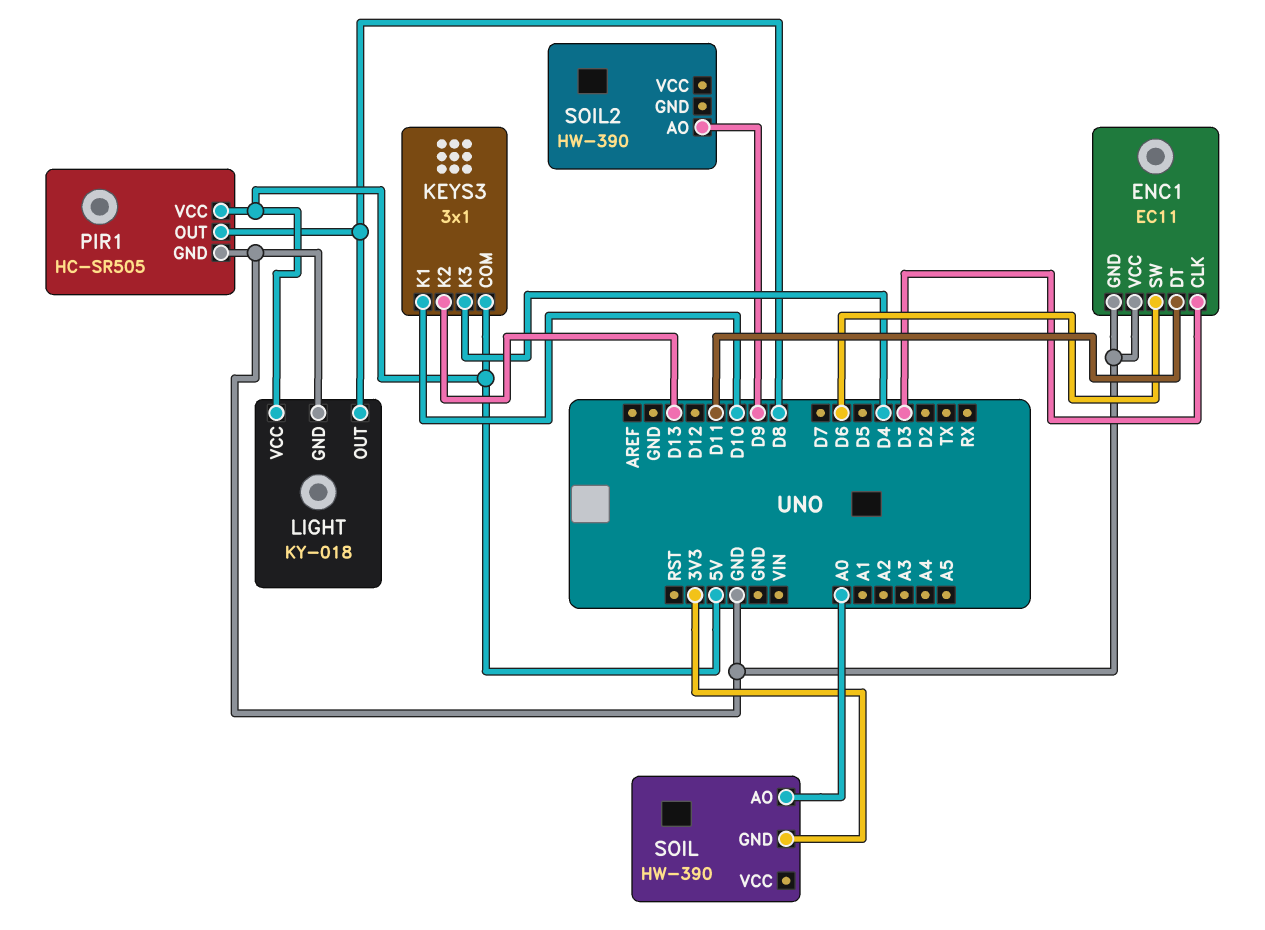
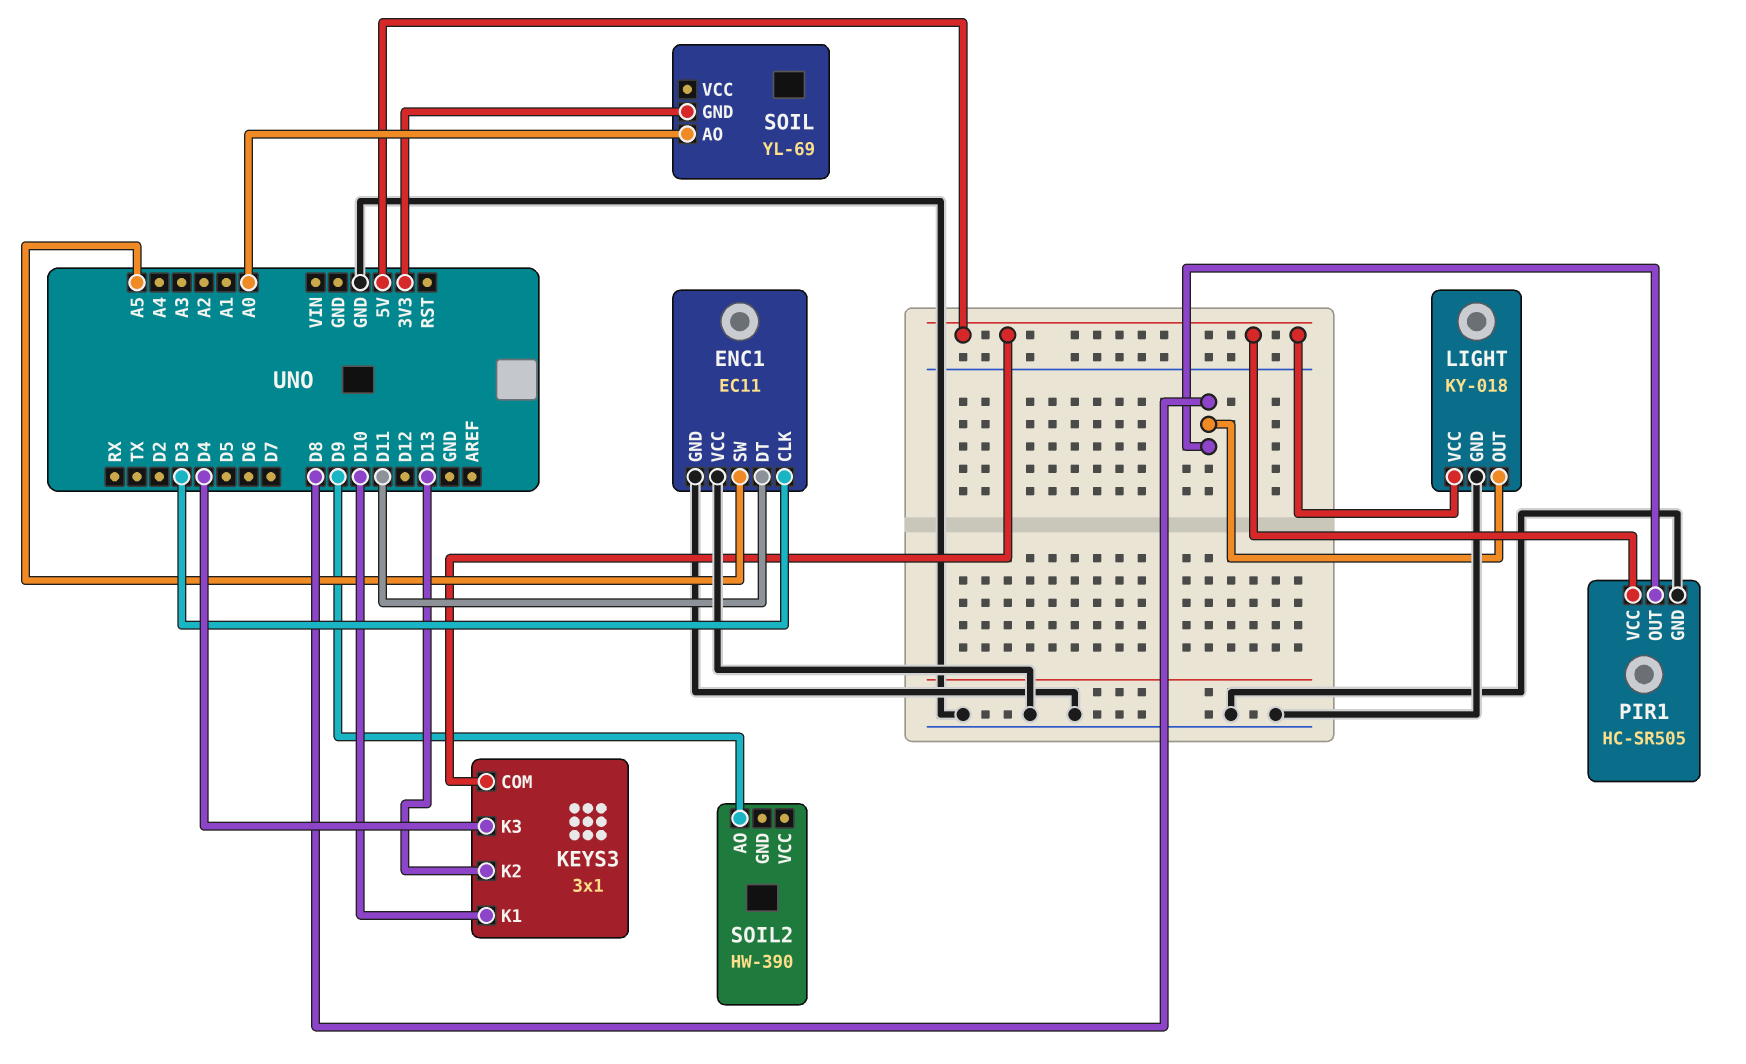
ENC1 pin SW: D6 -> A5
SOIL: HW-390 -> YL-69

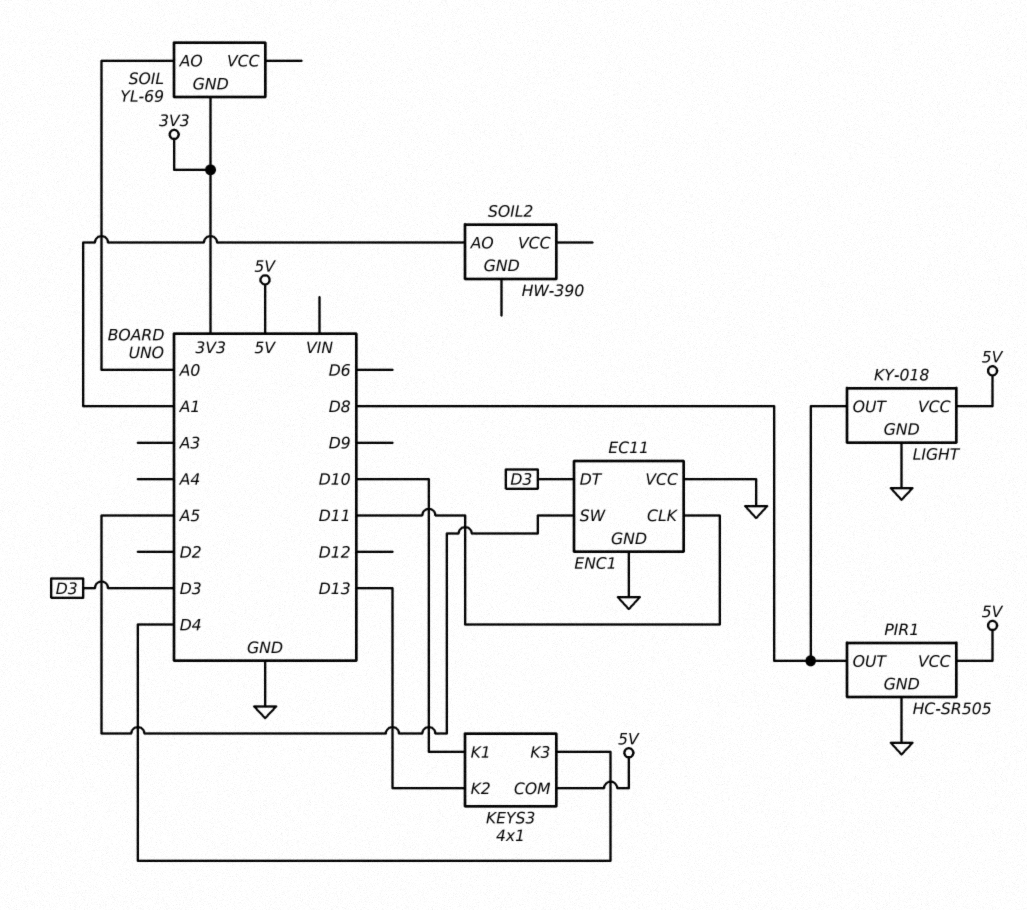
ENC1 pin CLK: D3 -> D11
ENC1 pin DT: D11 -> D3
KEYS3: 3x1 -> 4x1
SOIL2 pin AO: D9 -> A1

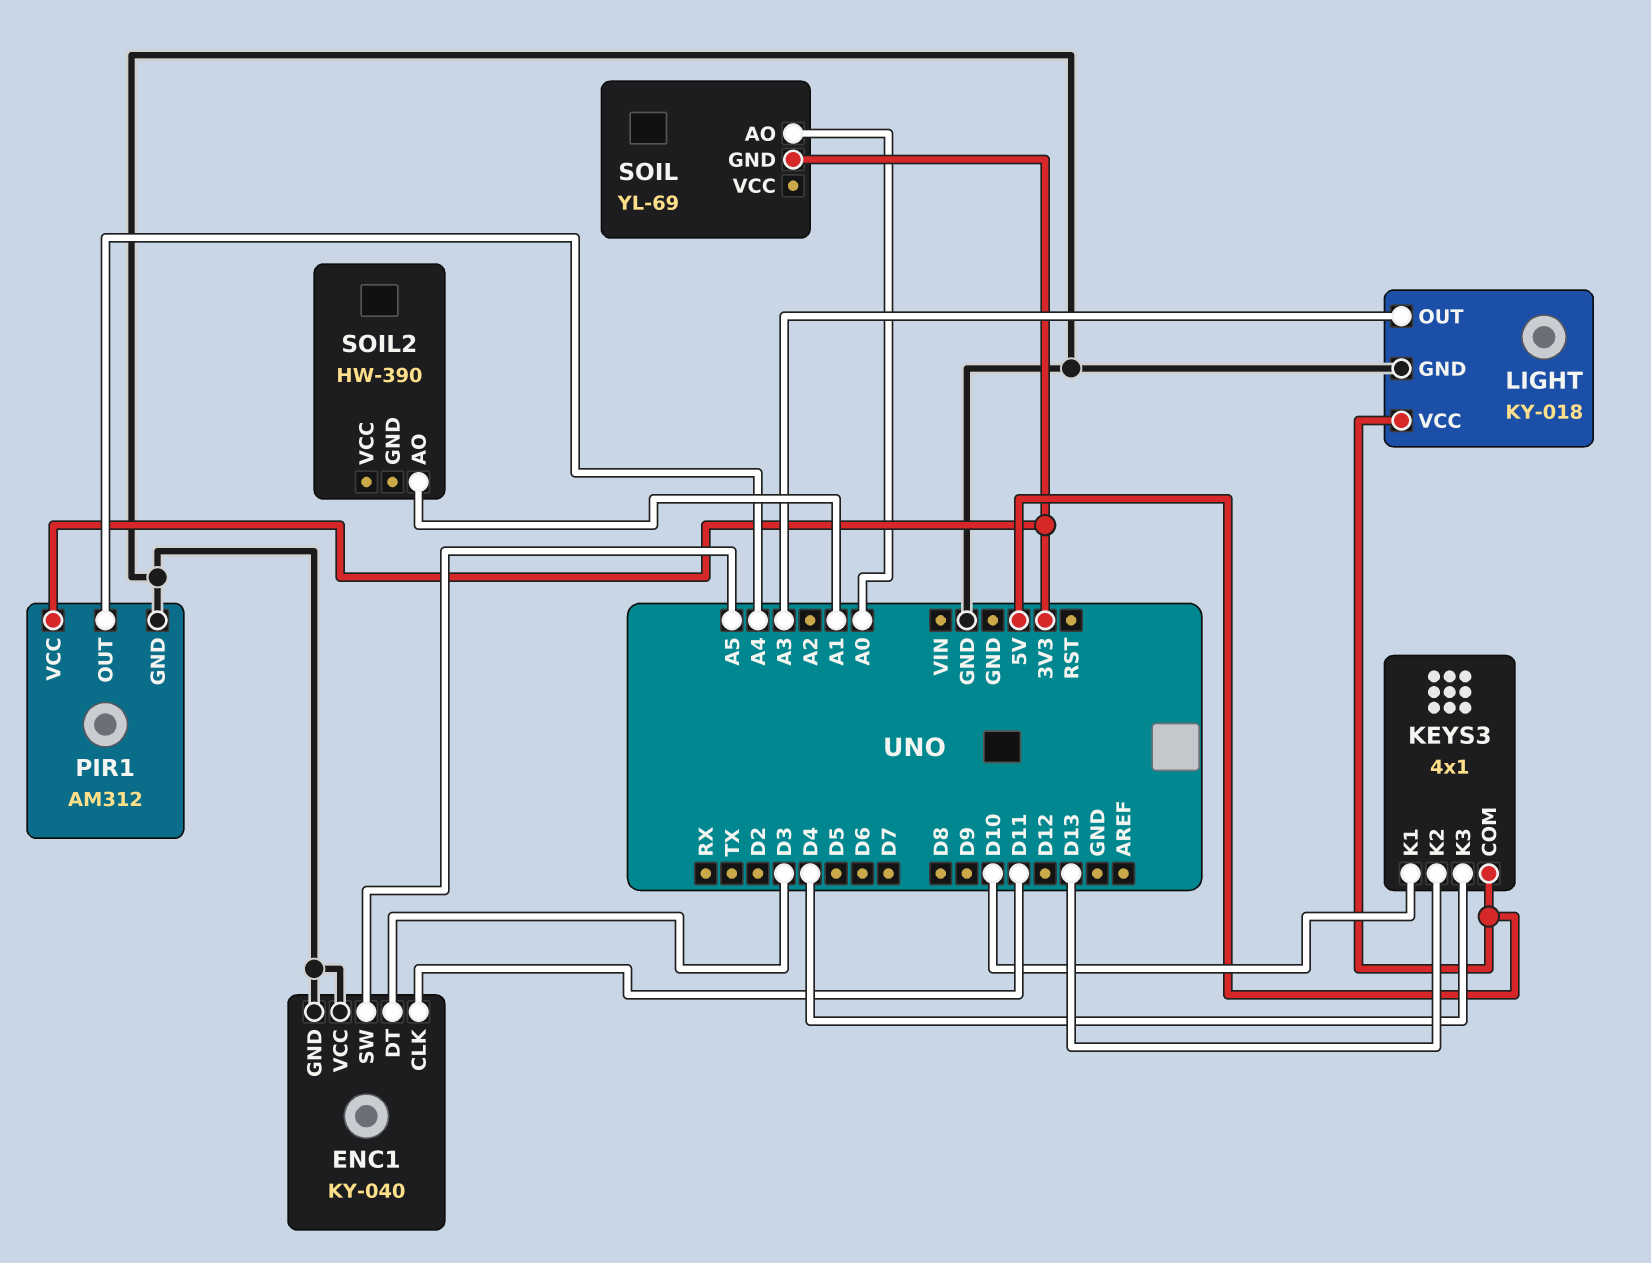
ENC1: EC11 -> KY-040
LIGHT pin OUT: D8 -> A3
PIR1: HC-SR505 -> AM312
PIR1 pin OUT: D8 -> A4
PIR1 pin VCC: 5V -> 3V3

